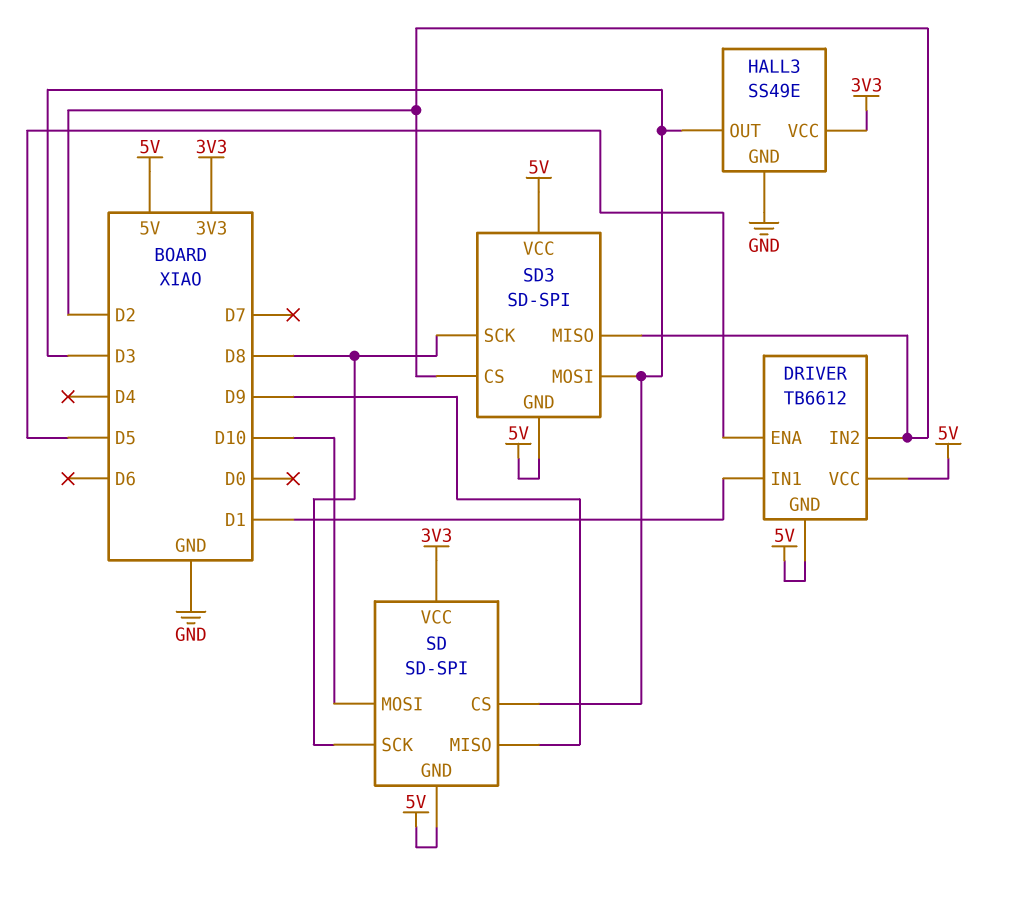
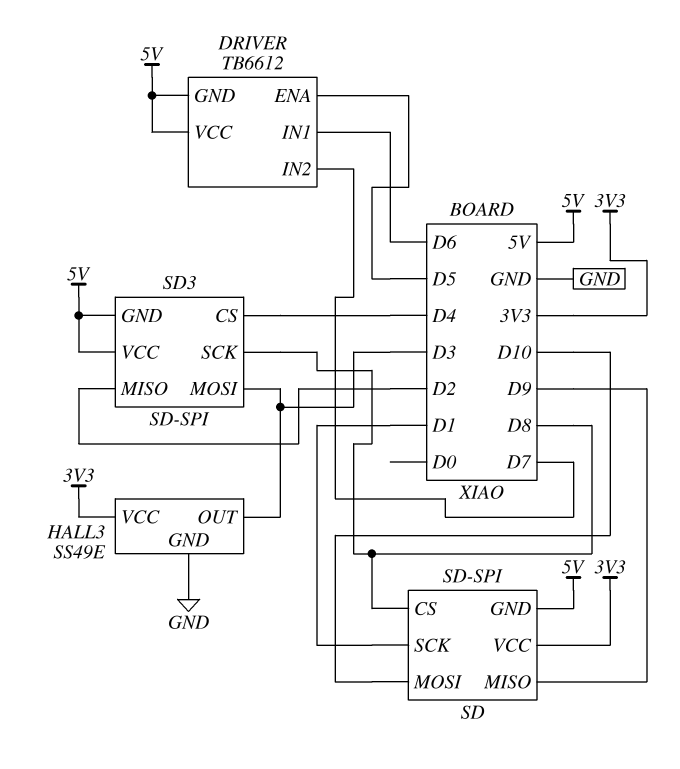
DRIVER pin IN1: D1 -> D6
DRIVER pin IN2: D2 -> D7
SD pin CS: D3 -> D8
SD pin SCK: D8 -> D1
SD3 pin CS: D2 -> D4

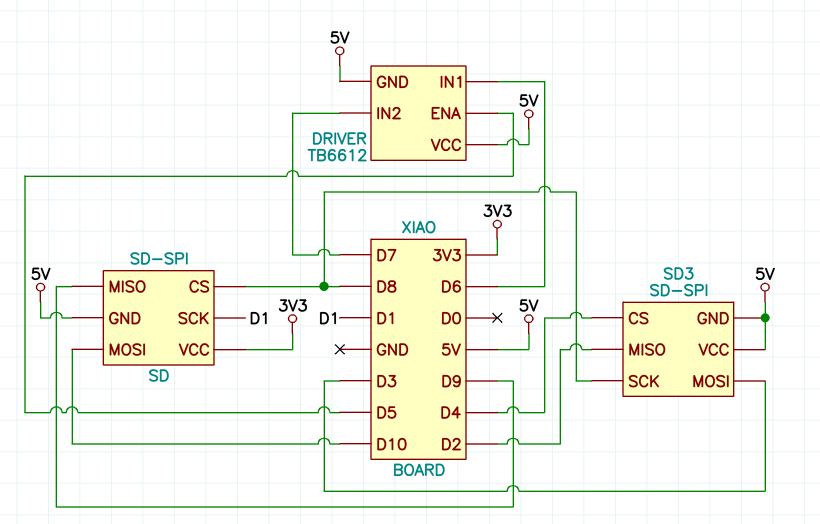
HALL3: SS49E -> none
HALL3 pin GND: GND -> none
HALL3 pin OUT: D3 -> none
HALL3 pin VCC: 3V3 -> none

